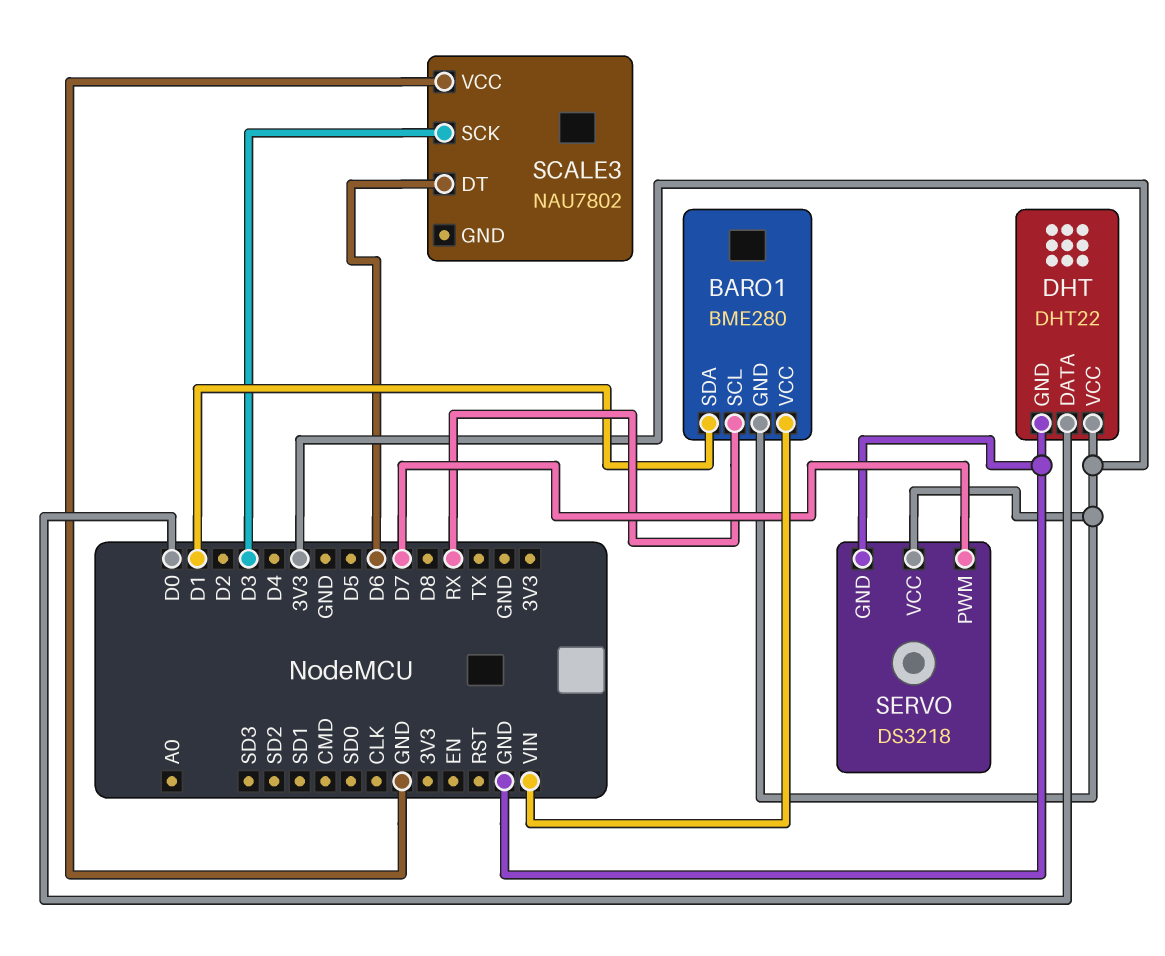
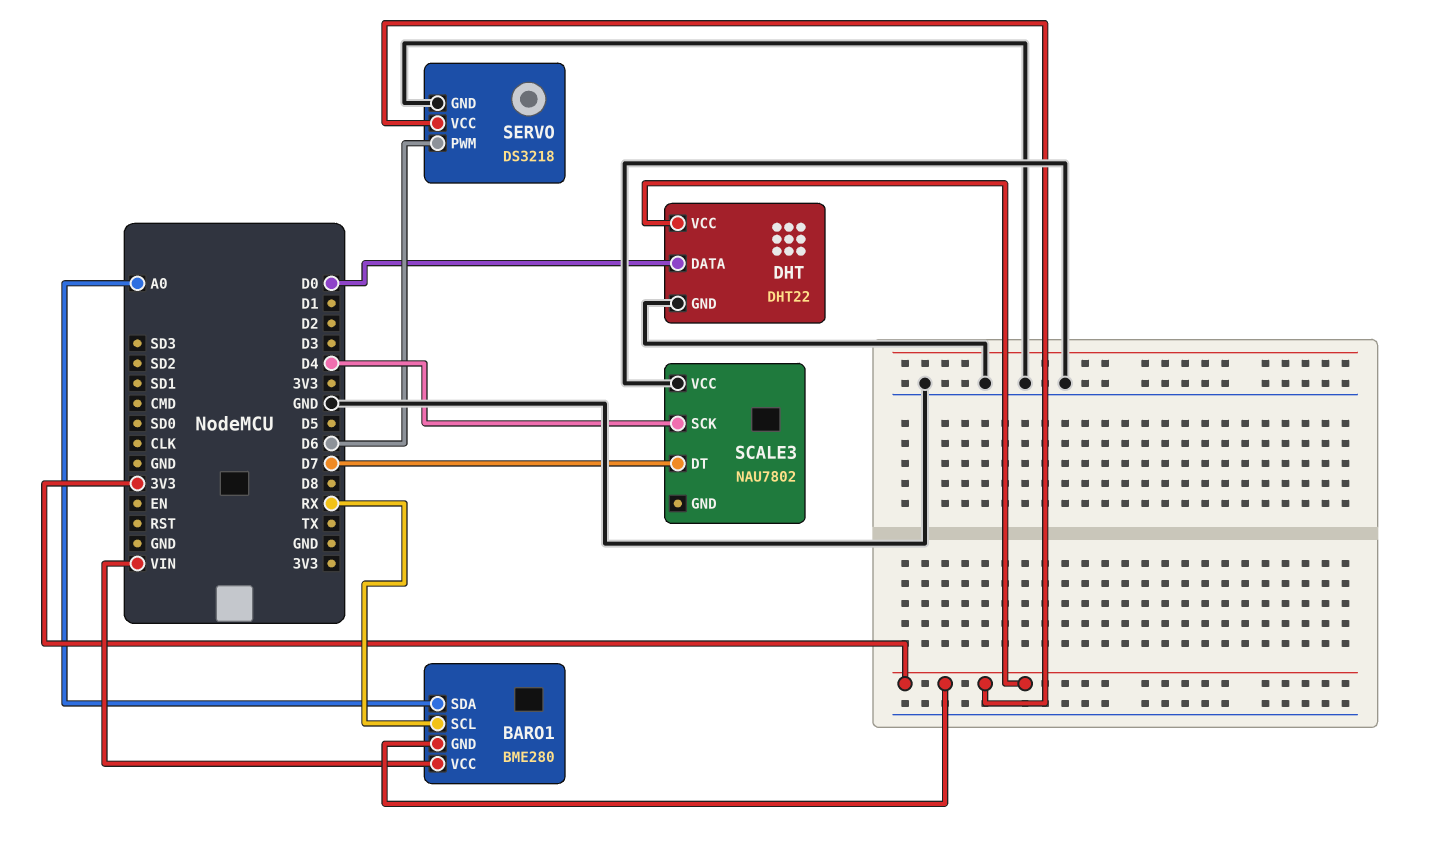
BARO1 pin SDA: D1 -> A0
SCALE3 pin DT: D6 -> D7
SCALE3 pin SCK: D3 -> D4
SERVO pin PWM: D7 -> D6

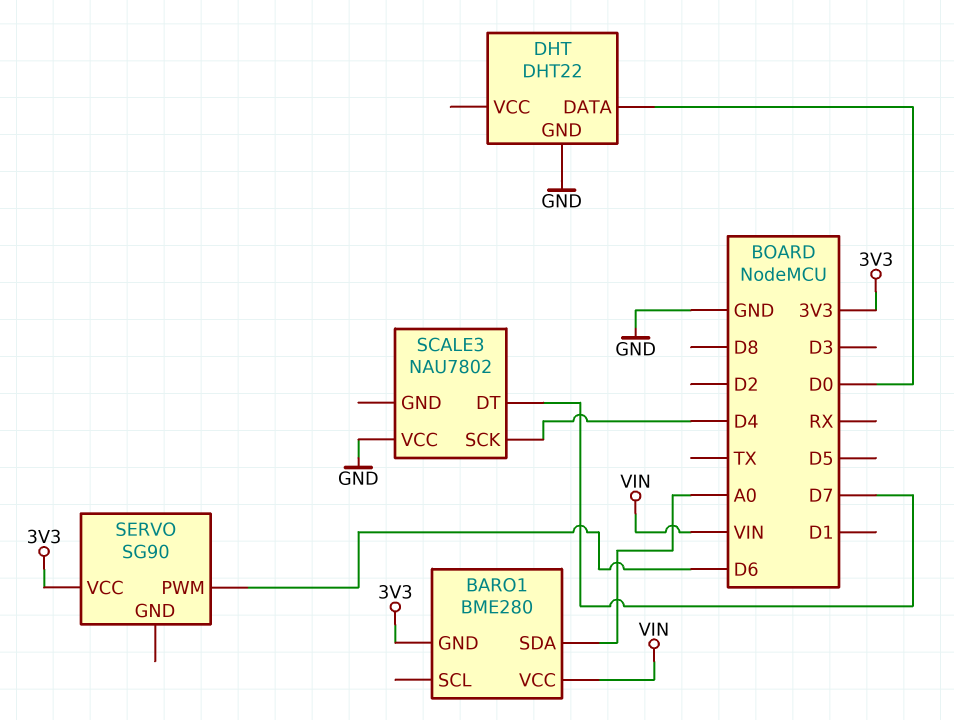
BARO1 pin SCL: RX -> none
DHT pin VCC: 3V3 -> none
SERVO: DS3218 -> SG90
SERVO pin GND: GND -> none

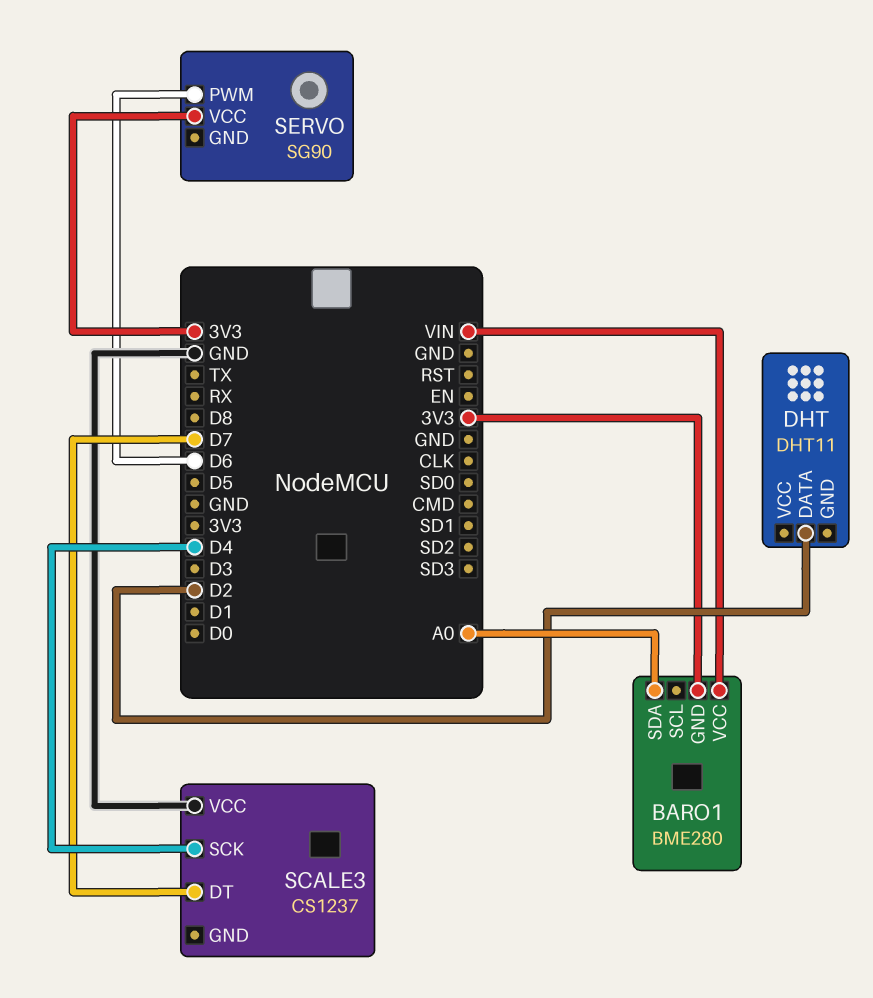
DHT: DHT22 -> DHT11
DHT pin DATA: D0 -> D2
DHT pin GND: GND -> none
SCALE3: NAU7802 -> CS1237

